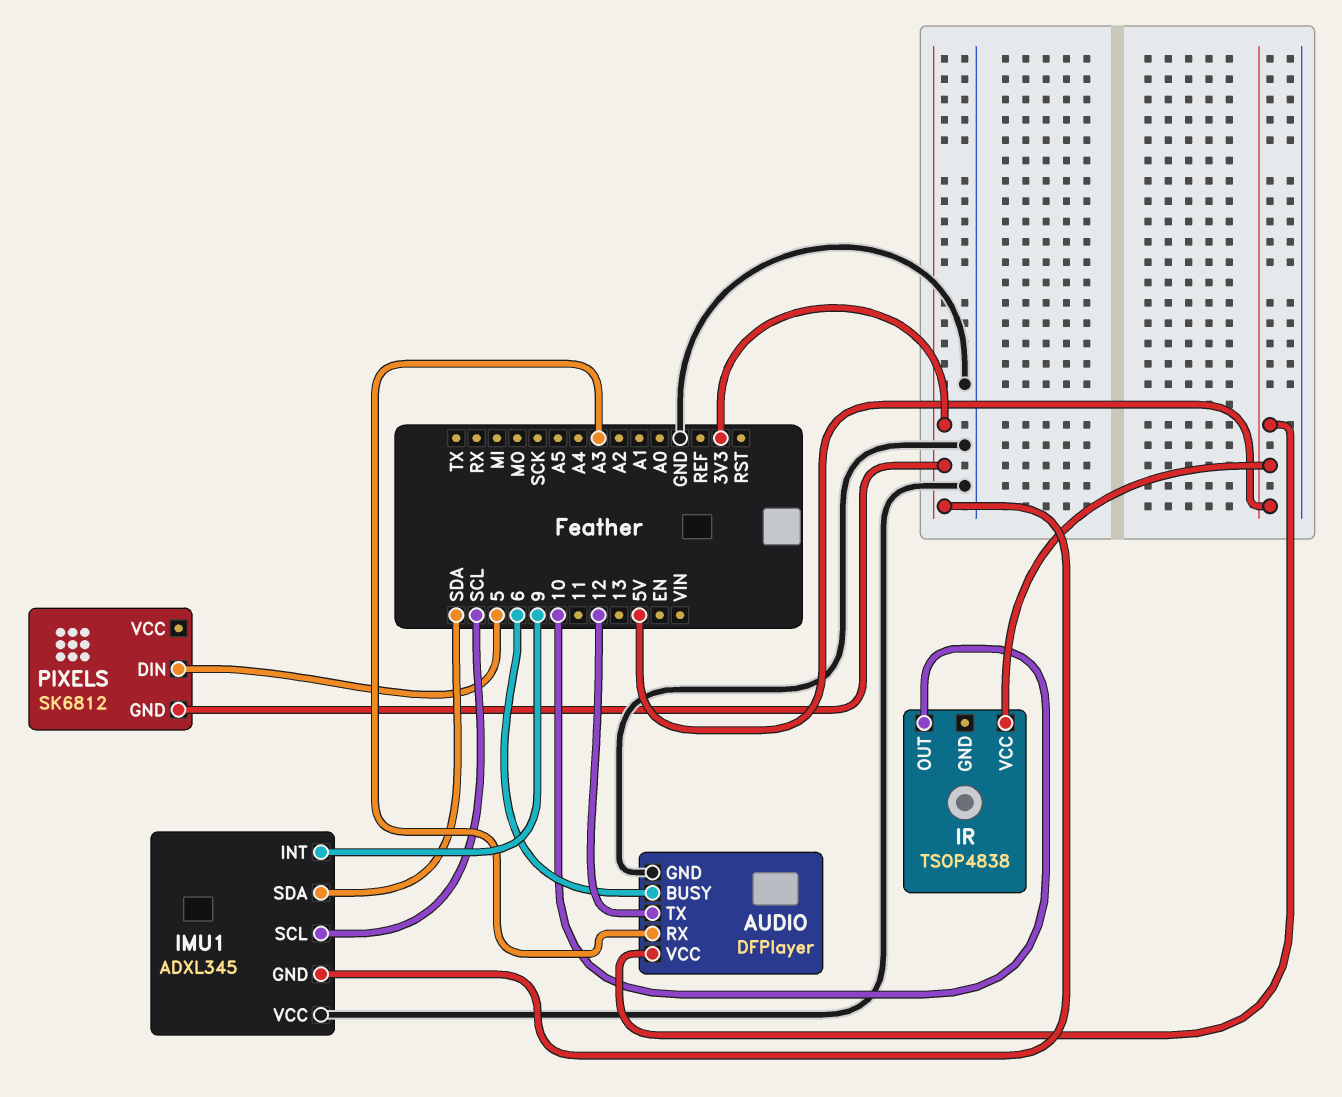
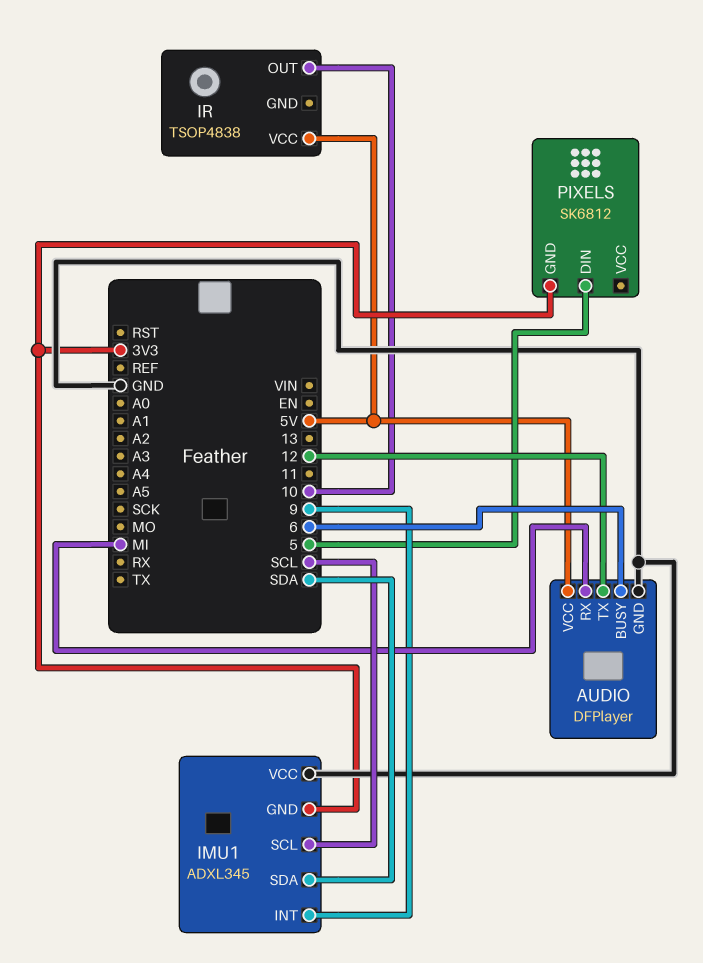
AUDIO pin RX: A3 -> MI

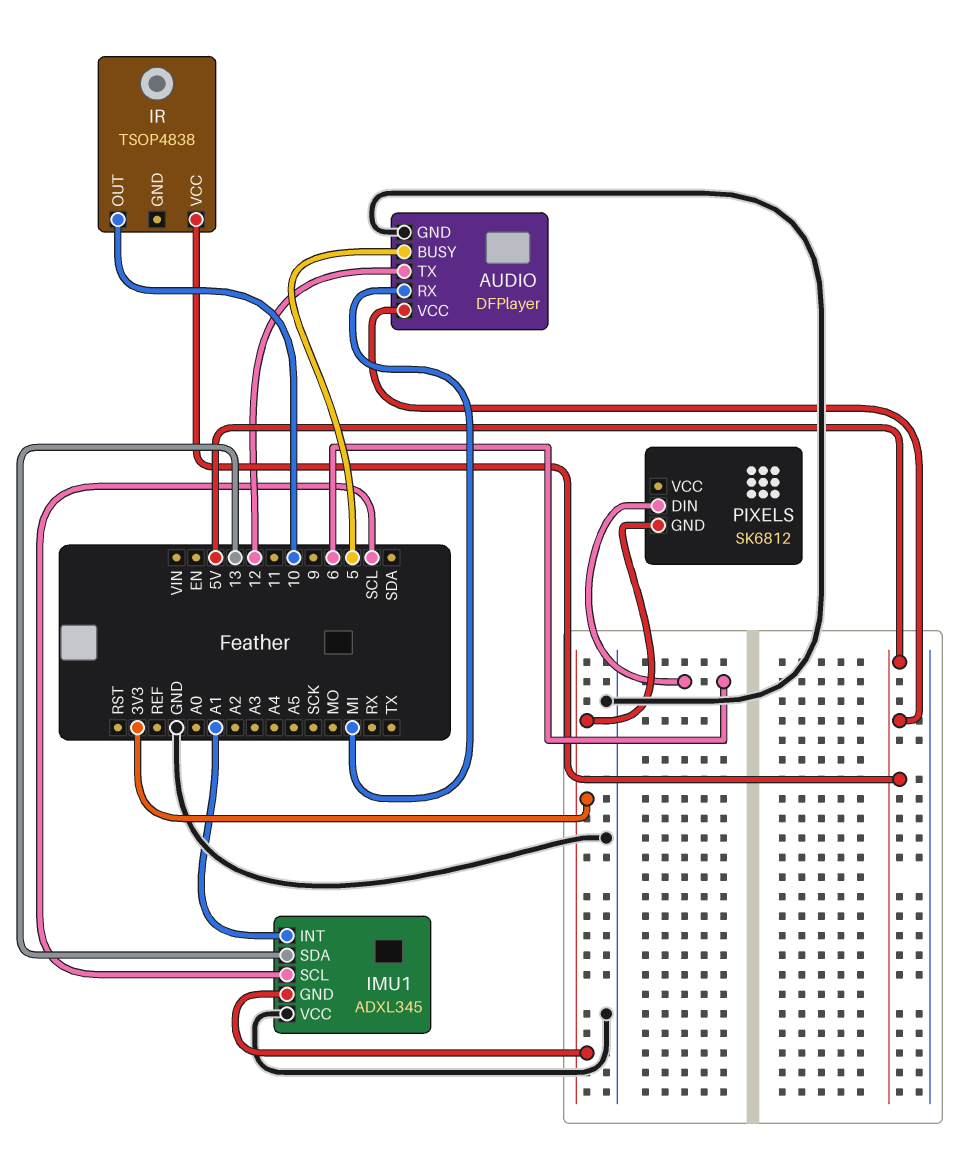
AUDIO pin BUSY: 6 -> 5
IMU1 pin INT: 9 -> A1
IMU1 pin SDA: SDA -> 13
PIXELS pin DIN: 5 -> 6

